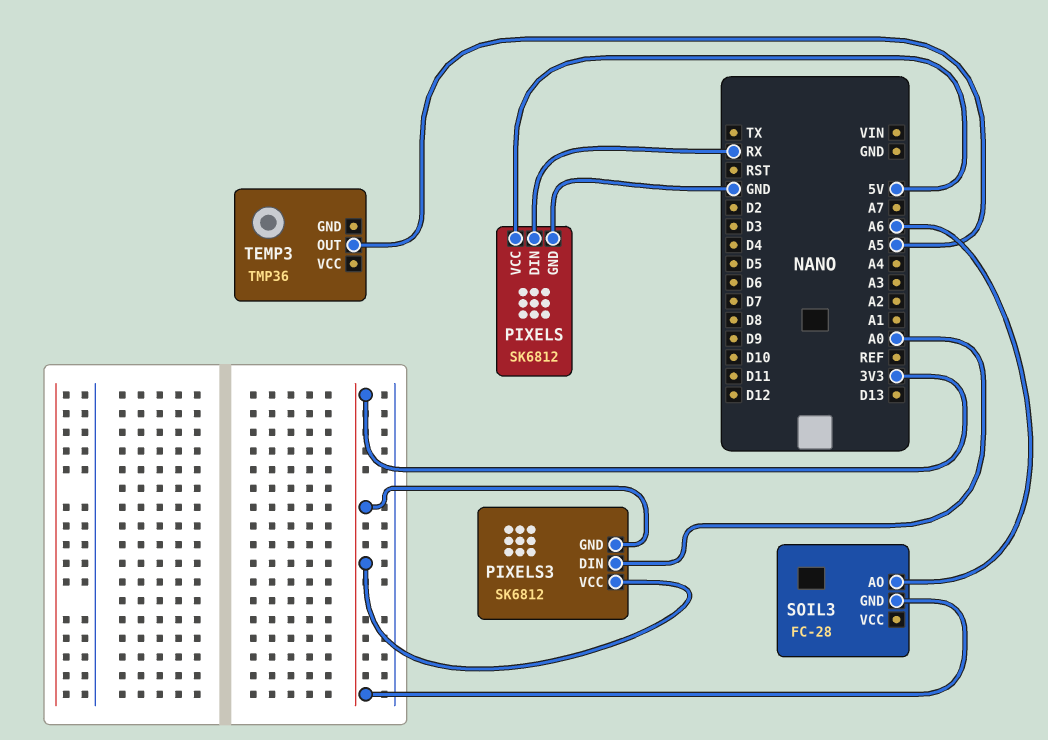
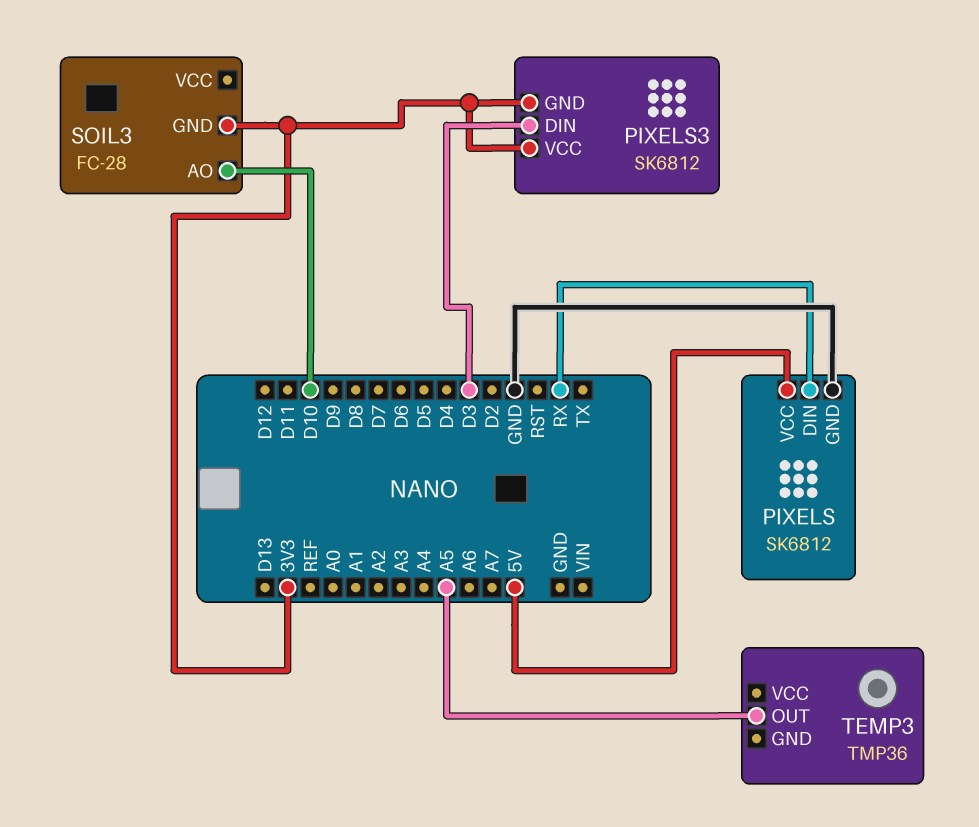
PIXELS3 pin DIN: A0 -> D3
SOIL3 pin AO: A6 -> D10

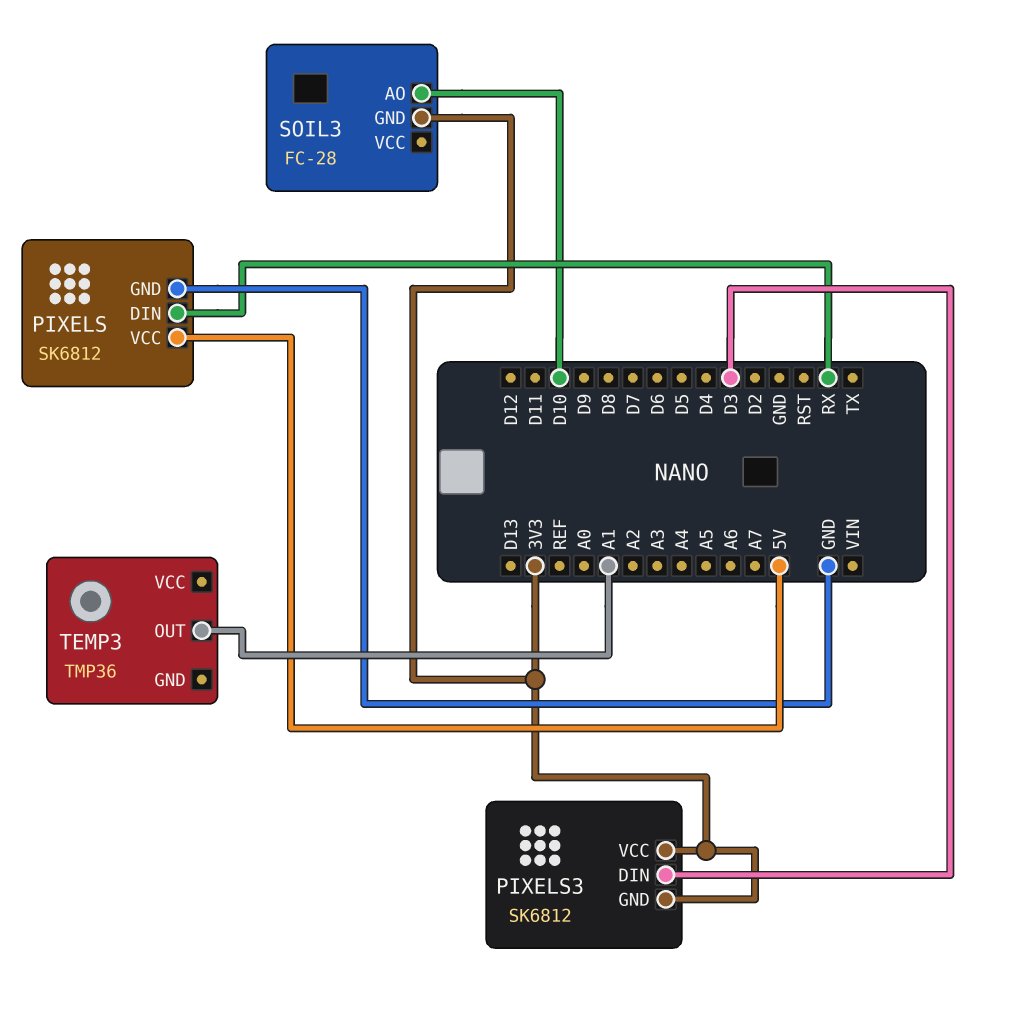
TEMP3 pin OUT: A5 -> A1

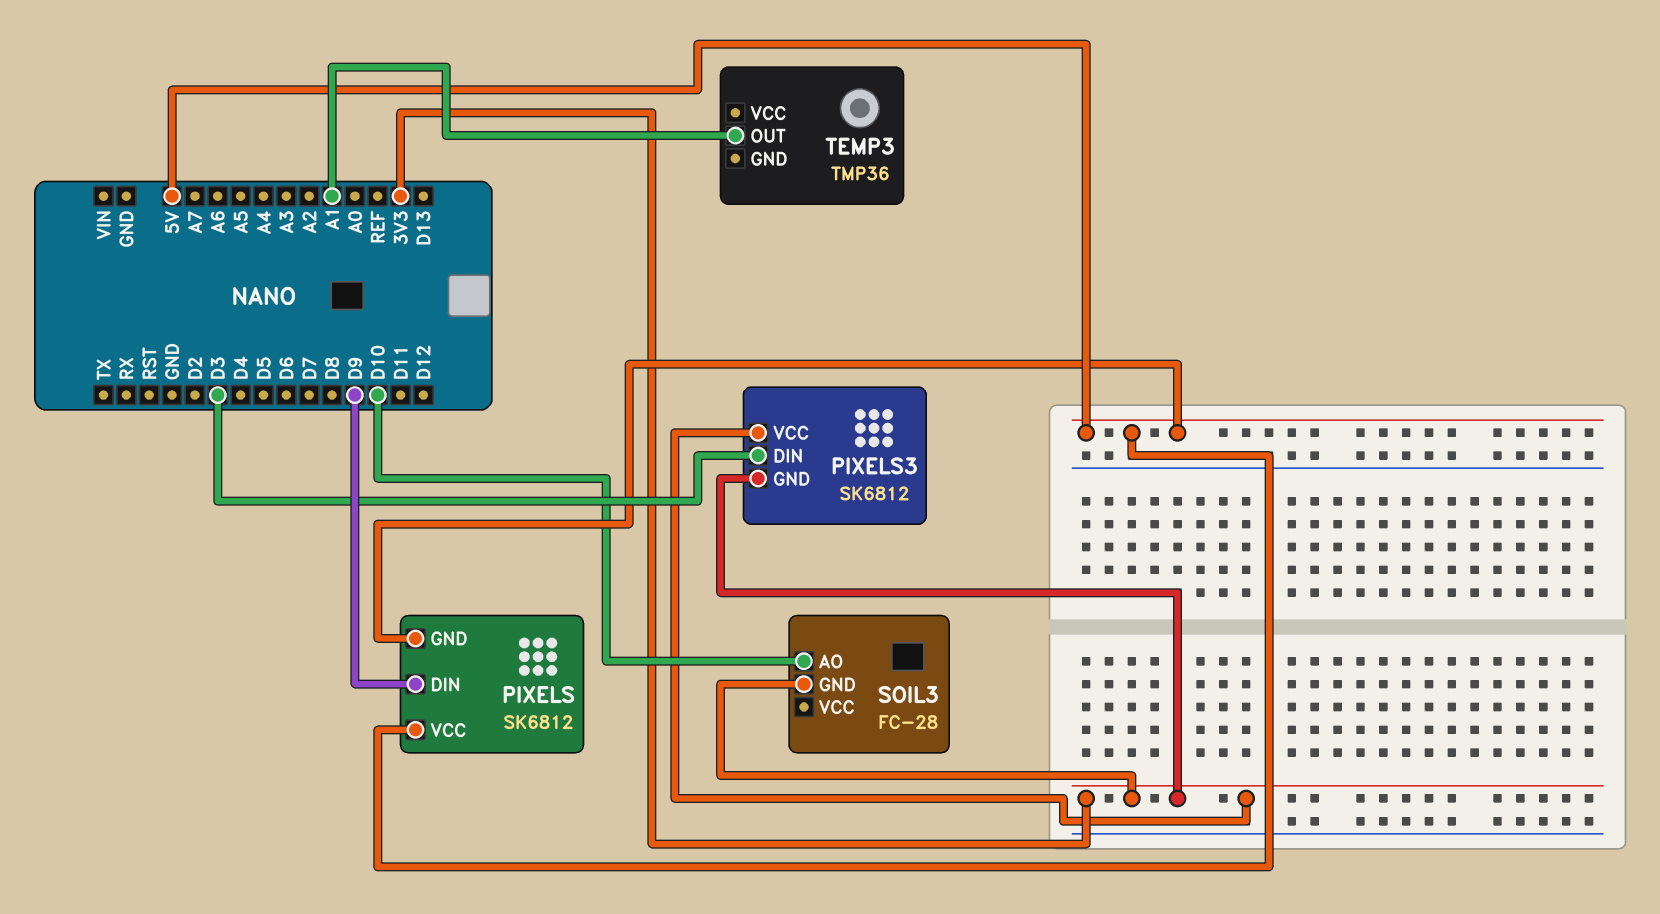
PIXELS pin DIN: RX -> D9
PIXELS pin GND: GND -> 5V

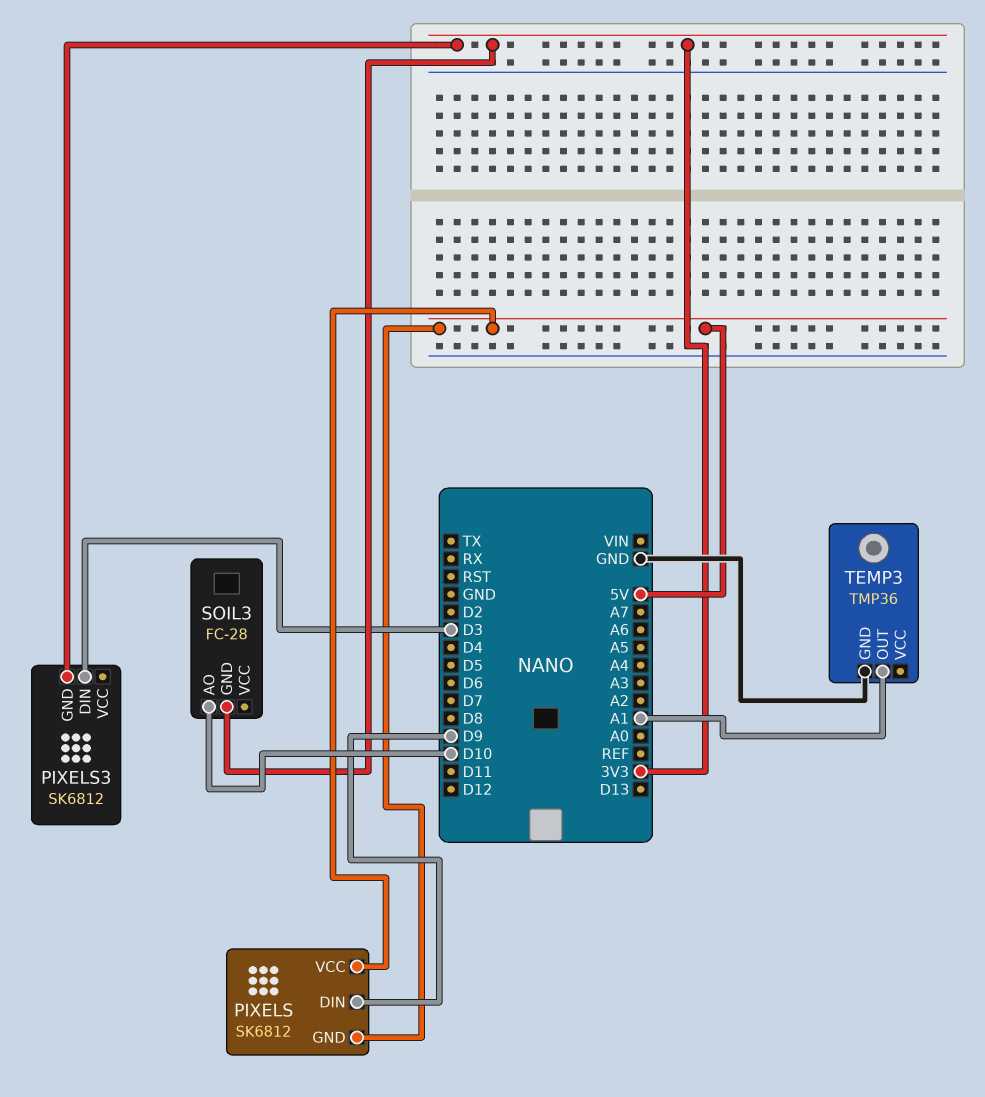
PIXELS3 pin VCC: 3V3 -> none
TEMP3 pin GND: none -> GND

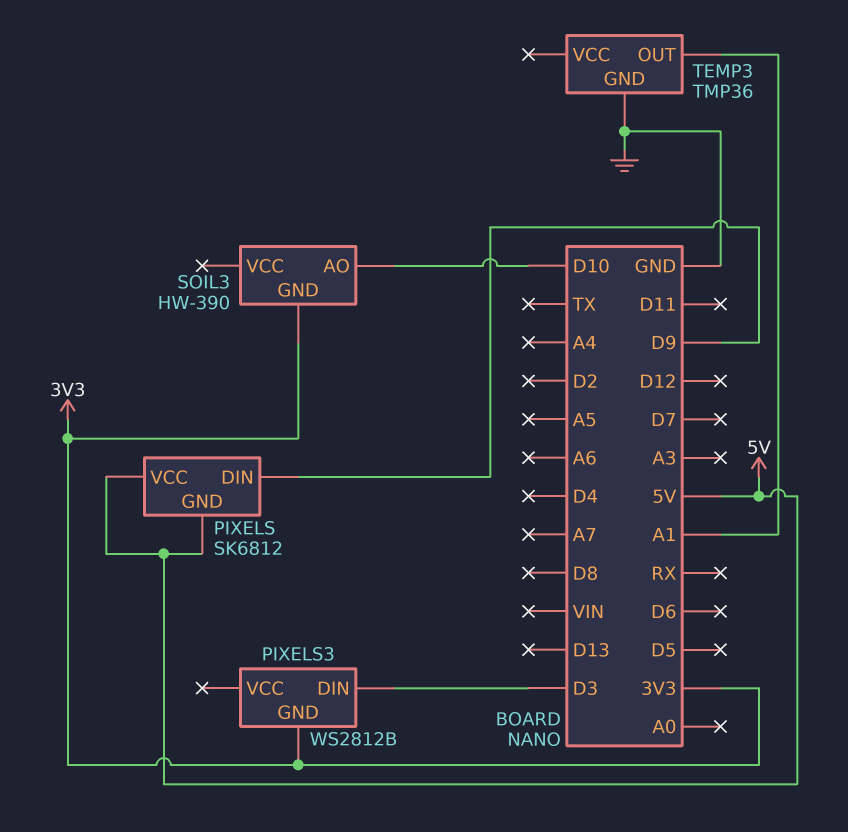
PIXELS3: SK6812 -> WS2812B
SOIL3: FC-28 -> HW-390

